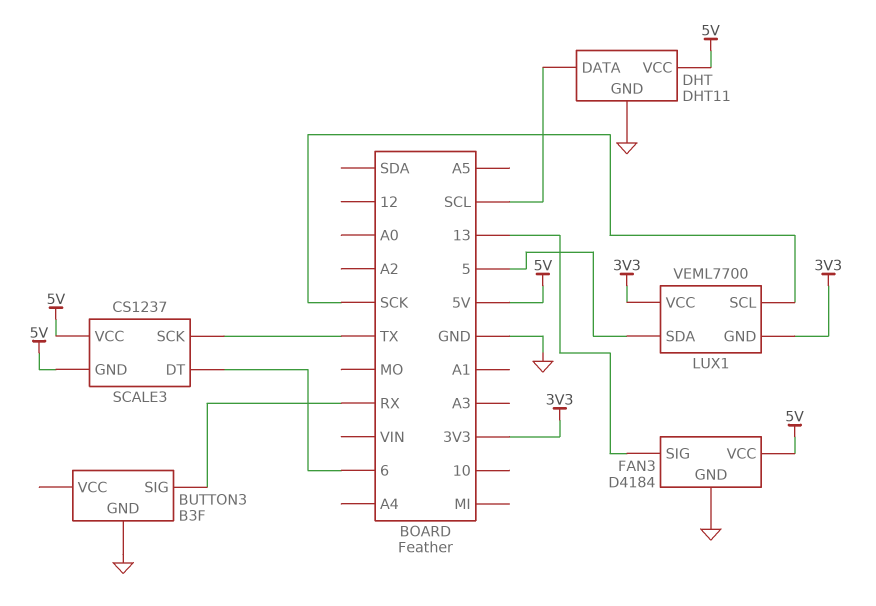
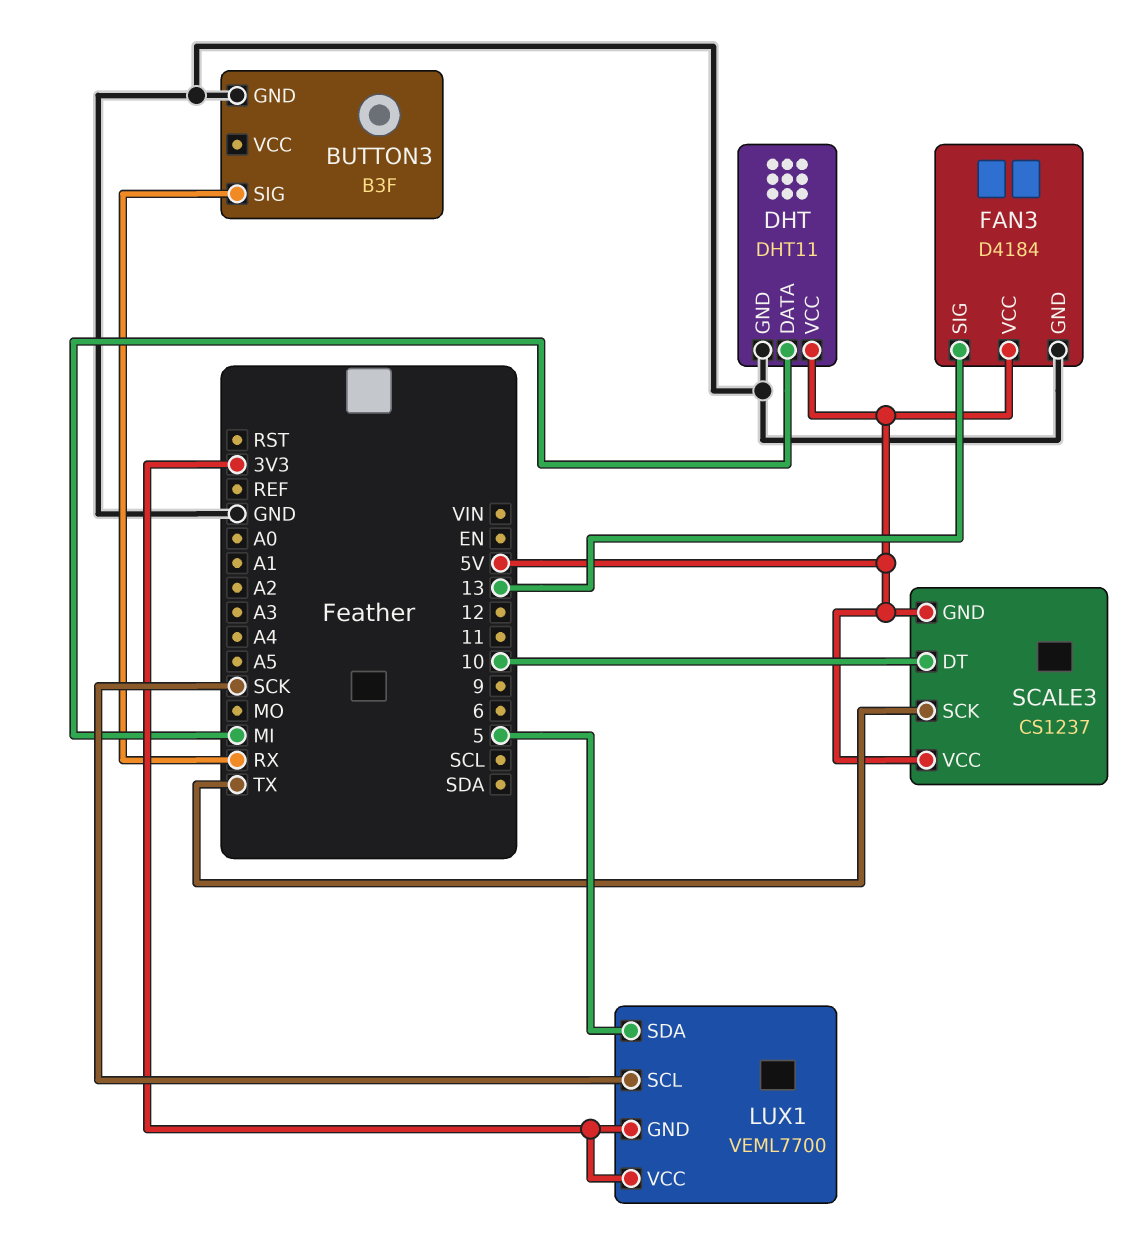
DHT pin DATA: SCL -> MI
SCALE3 pin DT: 6 -> 10

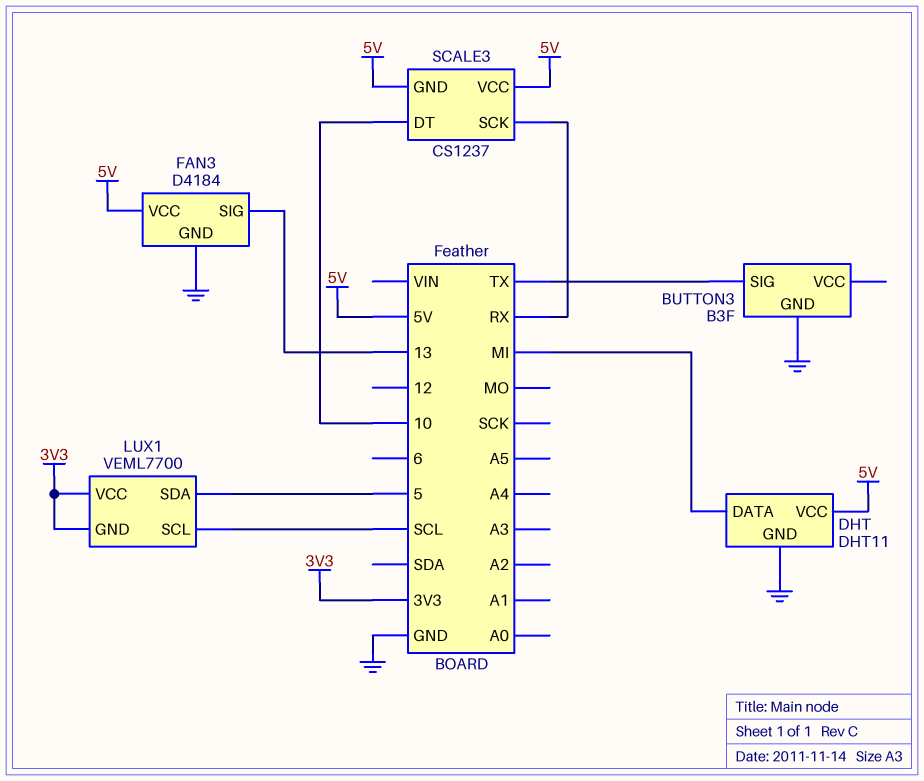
BUTTON3 pin SIG: RX -> TX
LUX1 pin SCL: SCK -> SCL
SCALE3 pin SCK: TX -> RX

